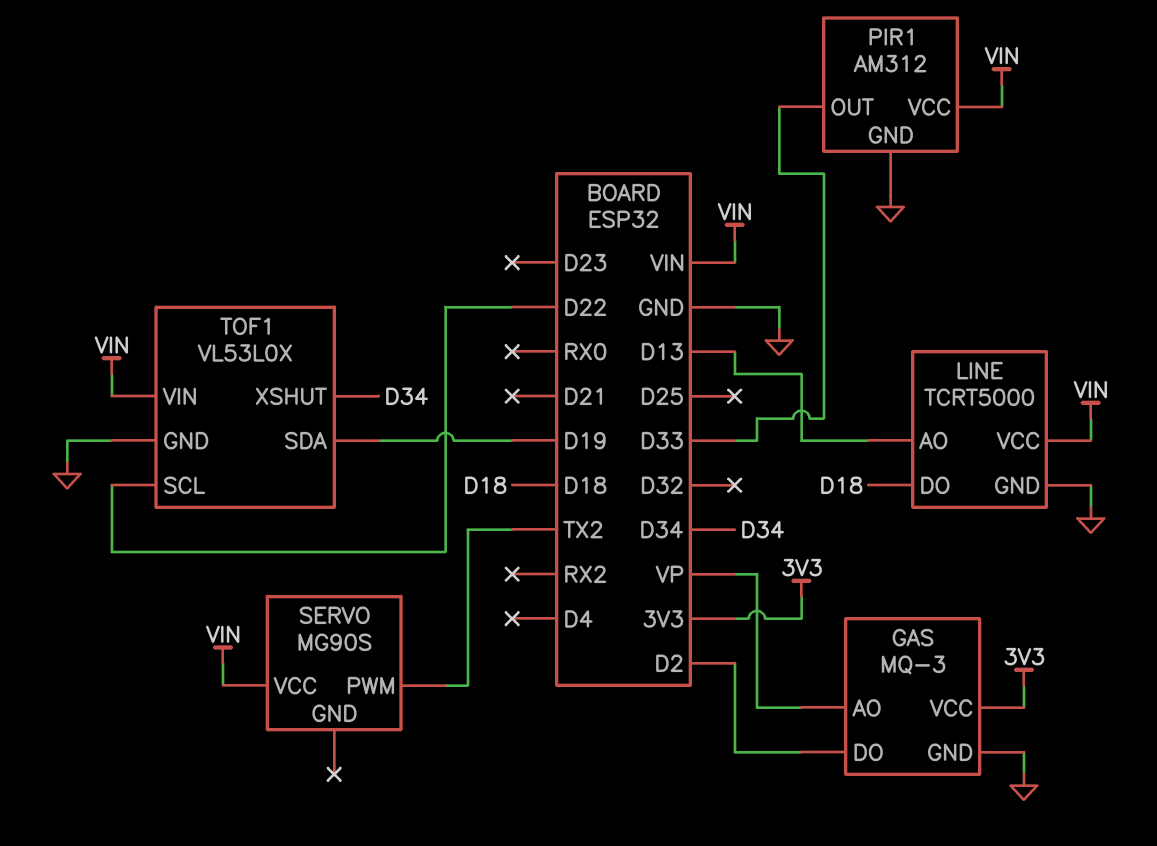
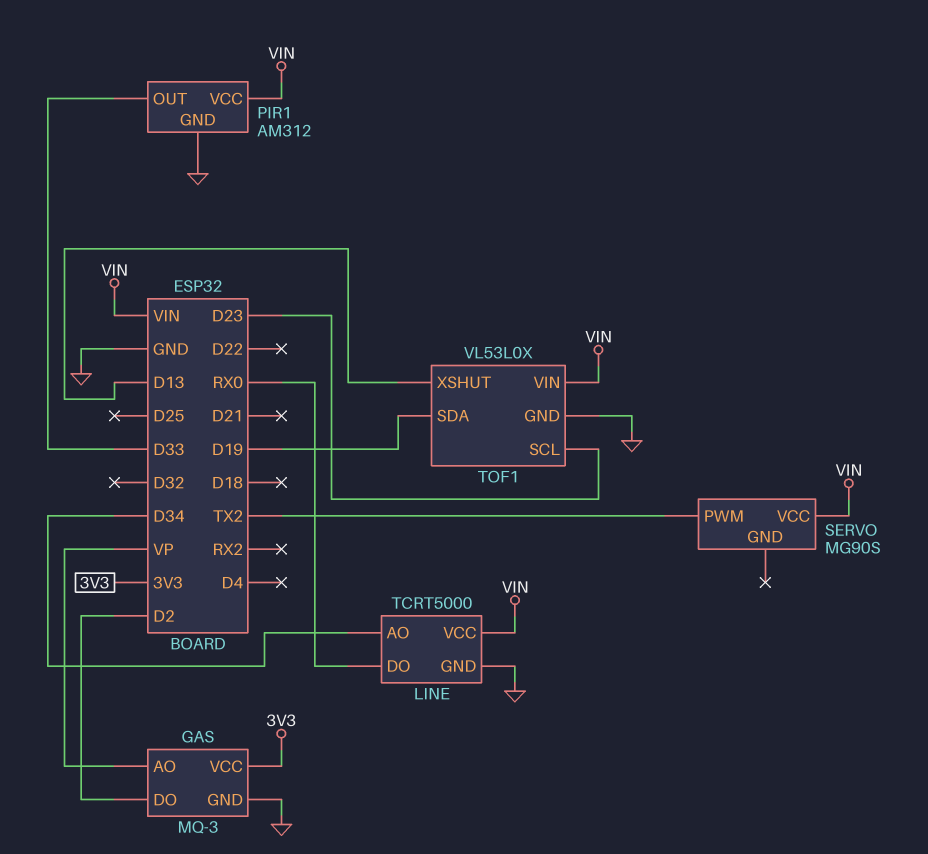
LINE pin AO: D13 -> D34
LINE pin DO: D18 -> RX0
TOF1 pin SCL: D22 -> D23
TOF1 pin XSHUT: D34 -> D13

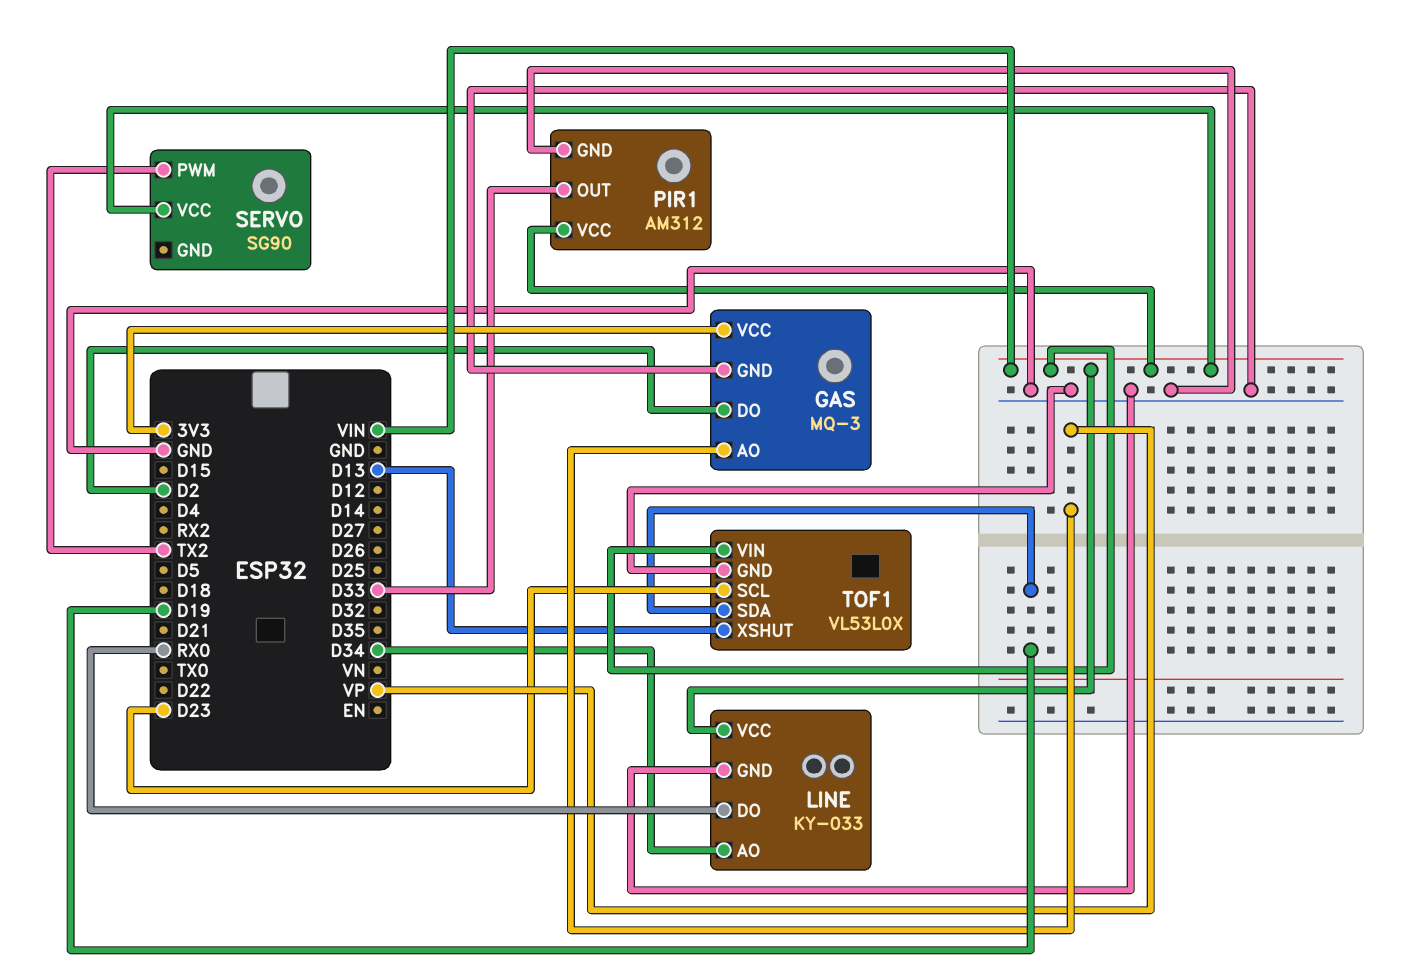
LINE: TCRT5000 -> KY-033
SERVO: MG90S -> SG90

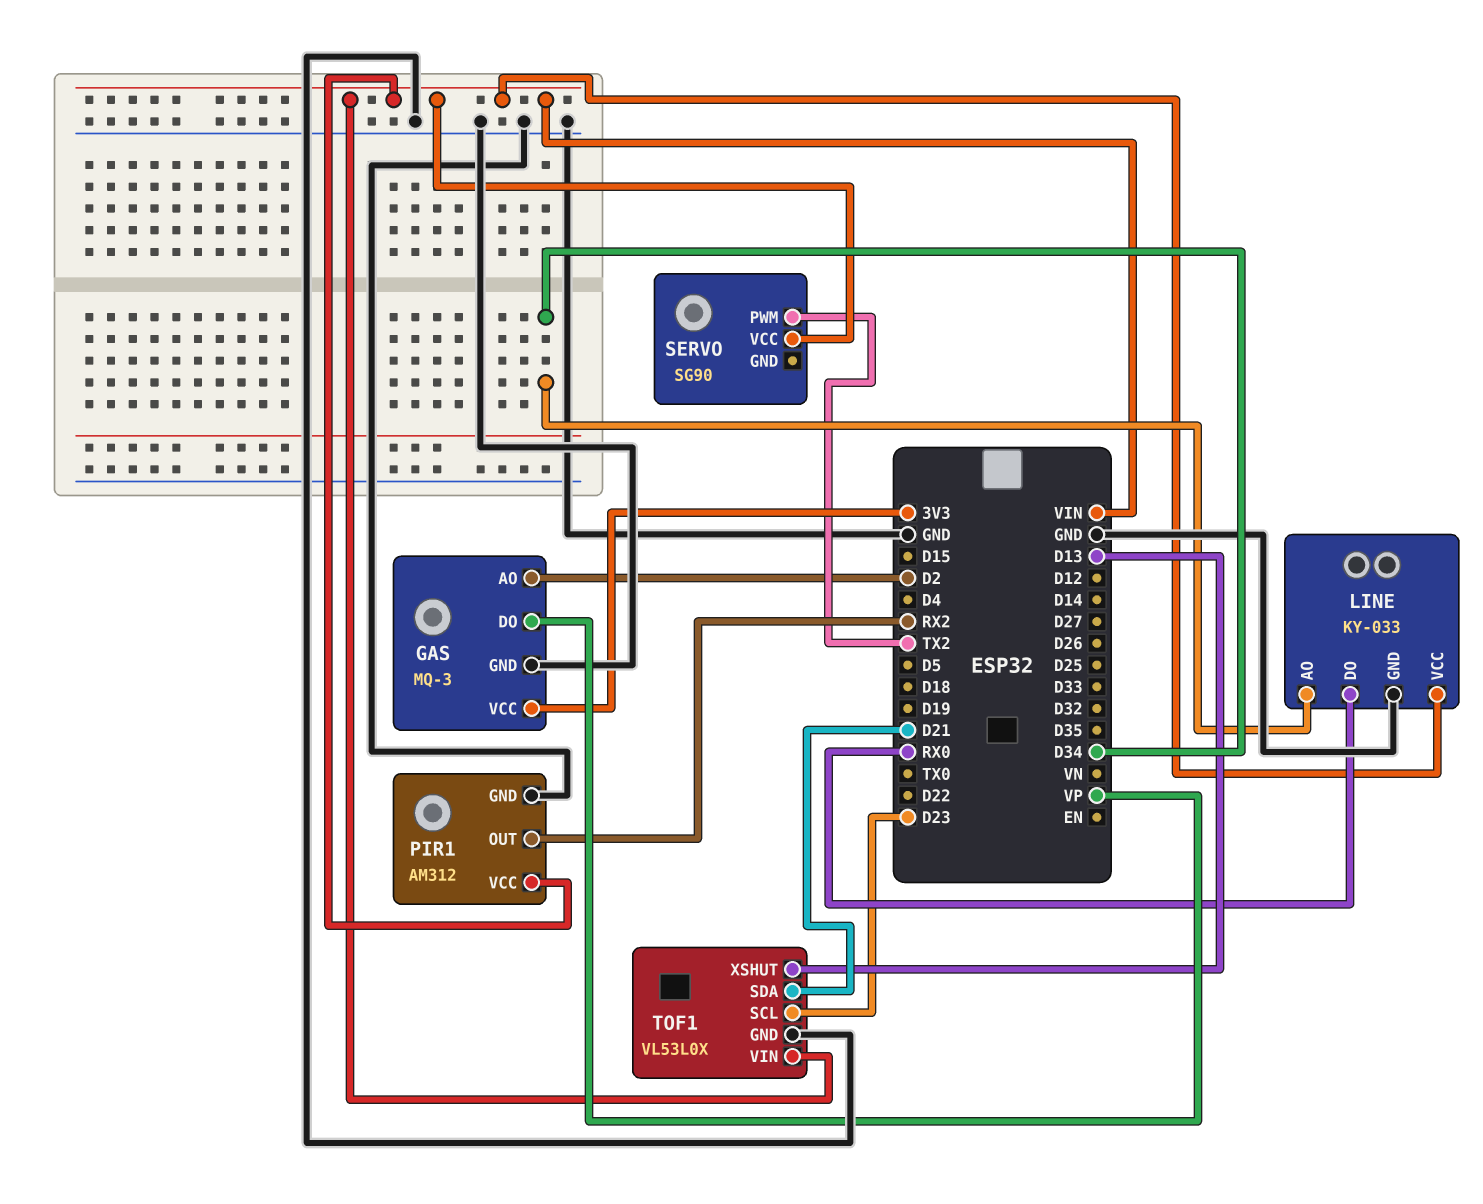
GAS pin AO: VP -> D2
GAS pin DO: D2 -> VP
PIR1 pin OUT: D33 -> RX2
TOF1 pin SDA: D19 -> D21

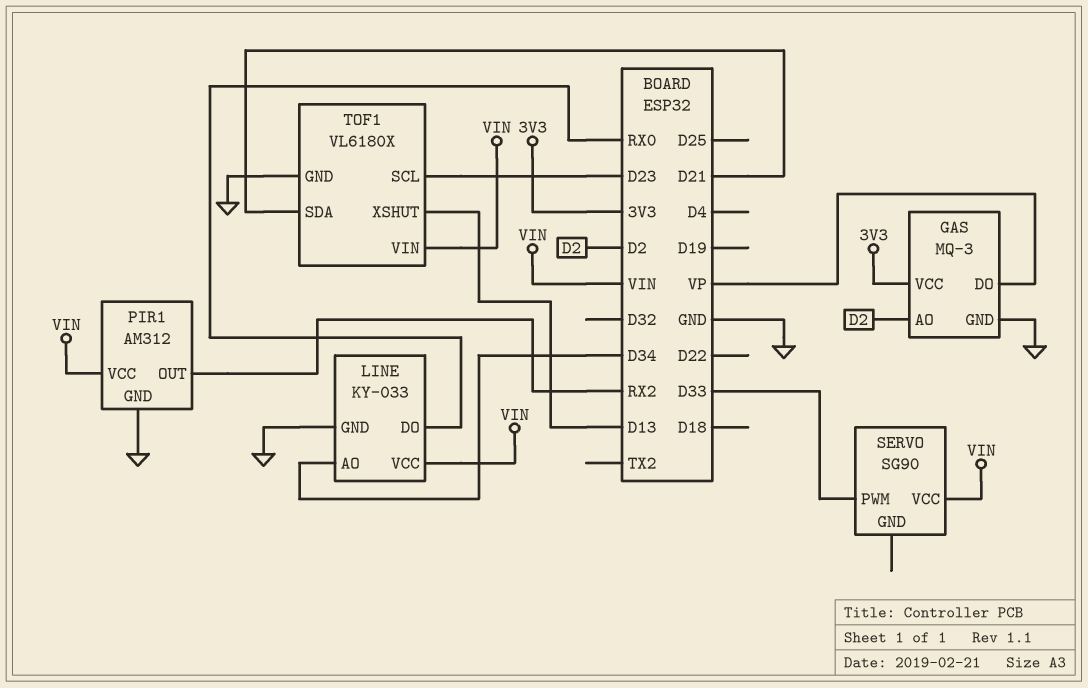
SERVO pin PWM: TX2 -> D33
TOF1: VL53L0X -> VL6180X

